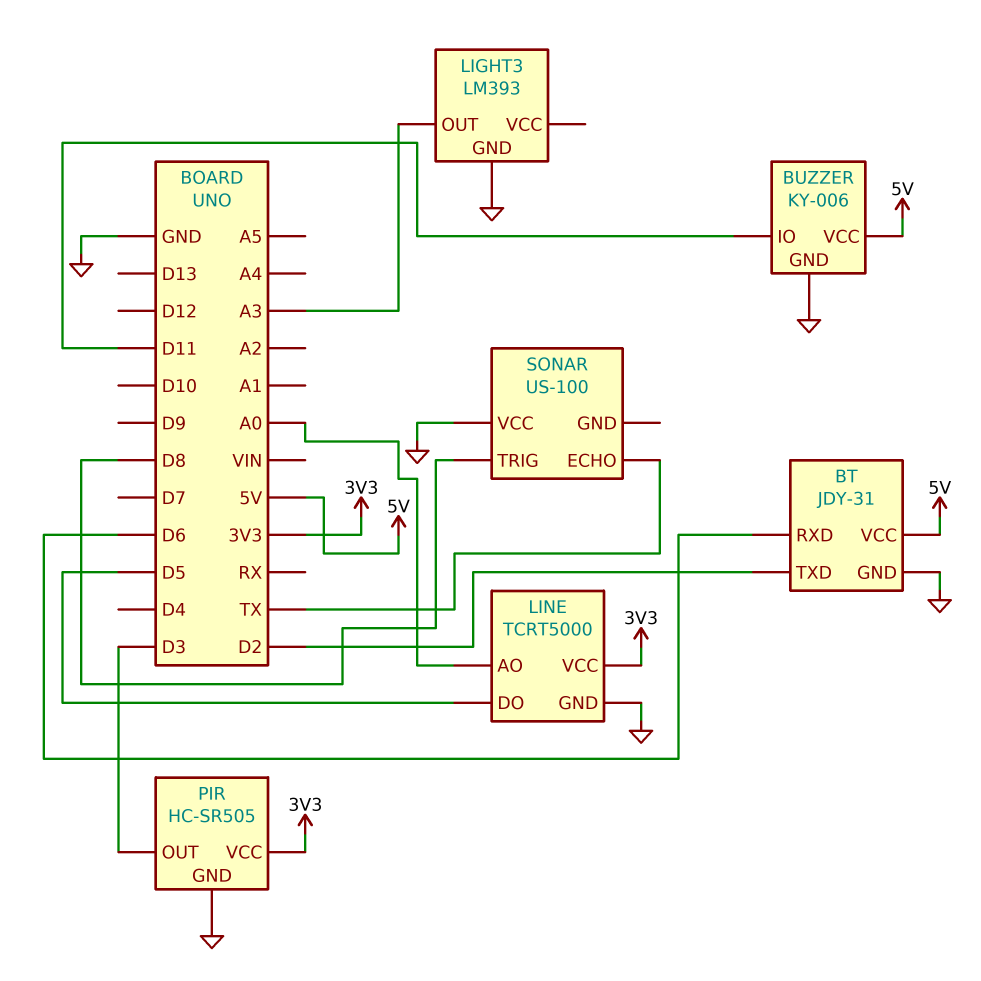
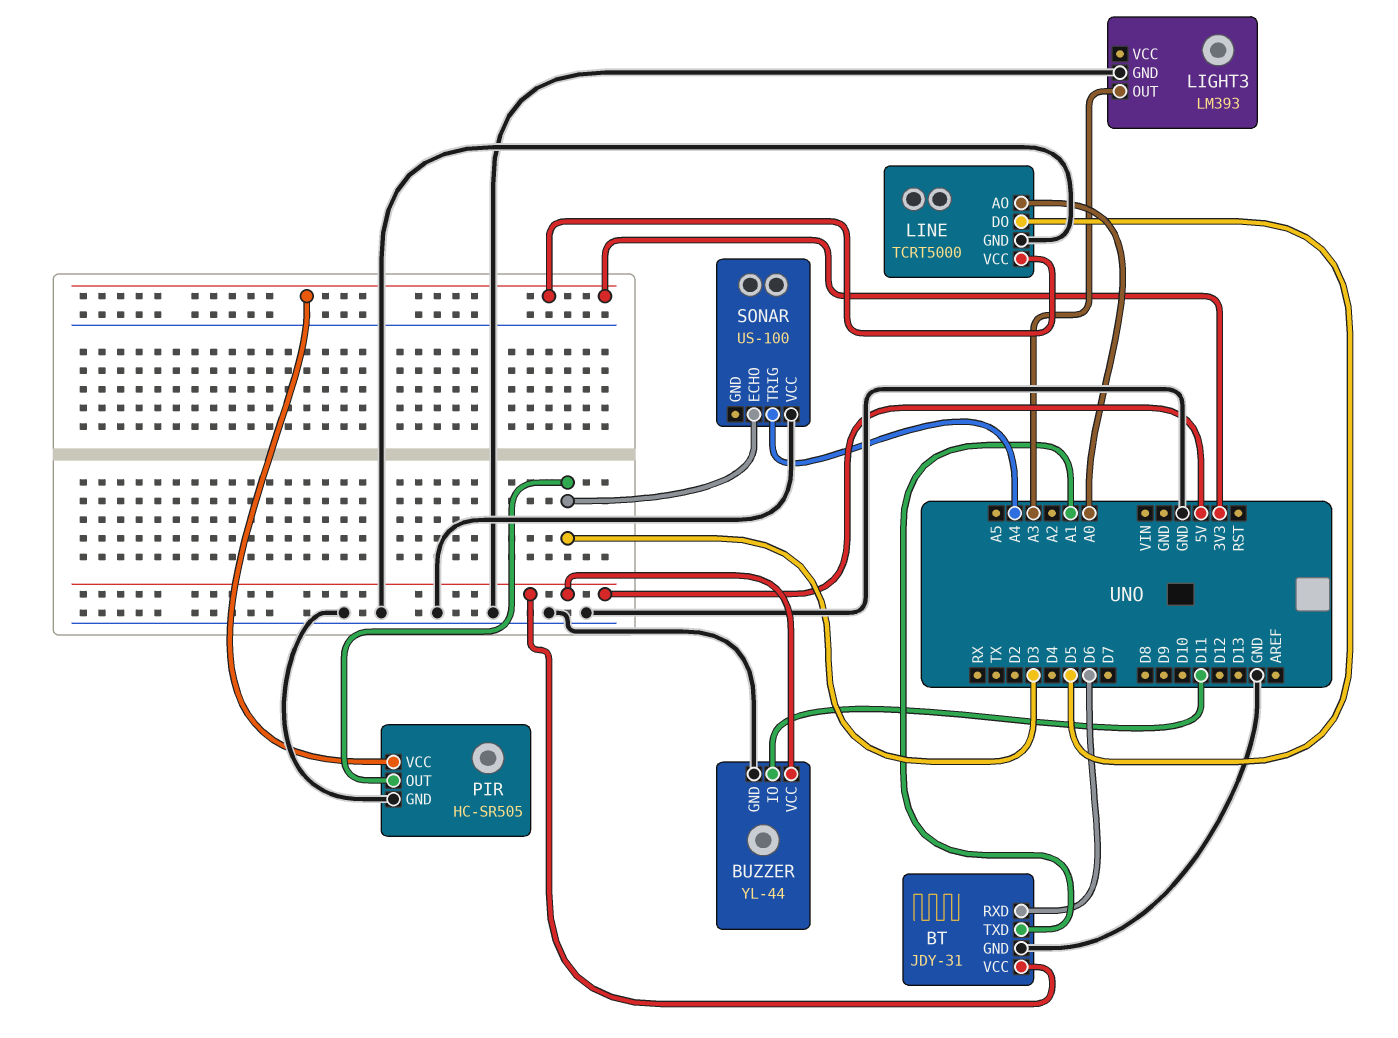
BT pin TXD: D2 -> A1
BUZZER: KY-006 -> YL-44
SONAR pin ECHO: TX -> D3
SONAR pin TRIG: D8 -> A4

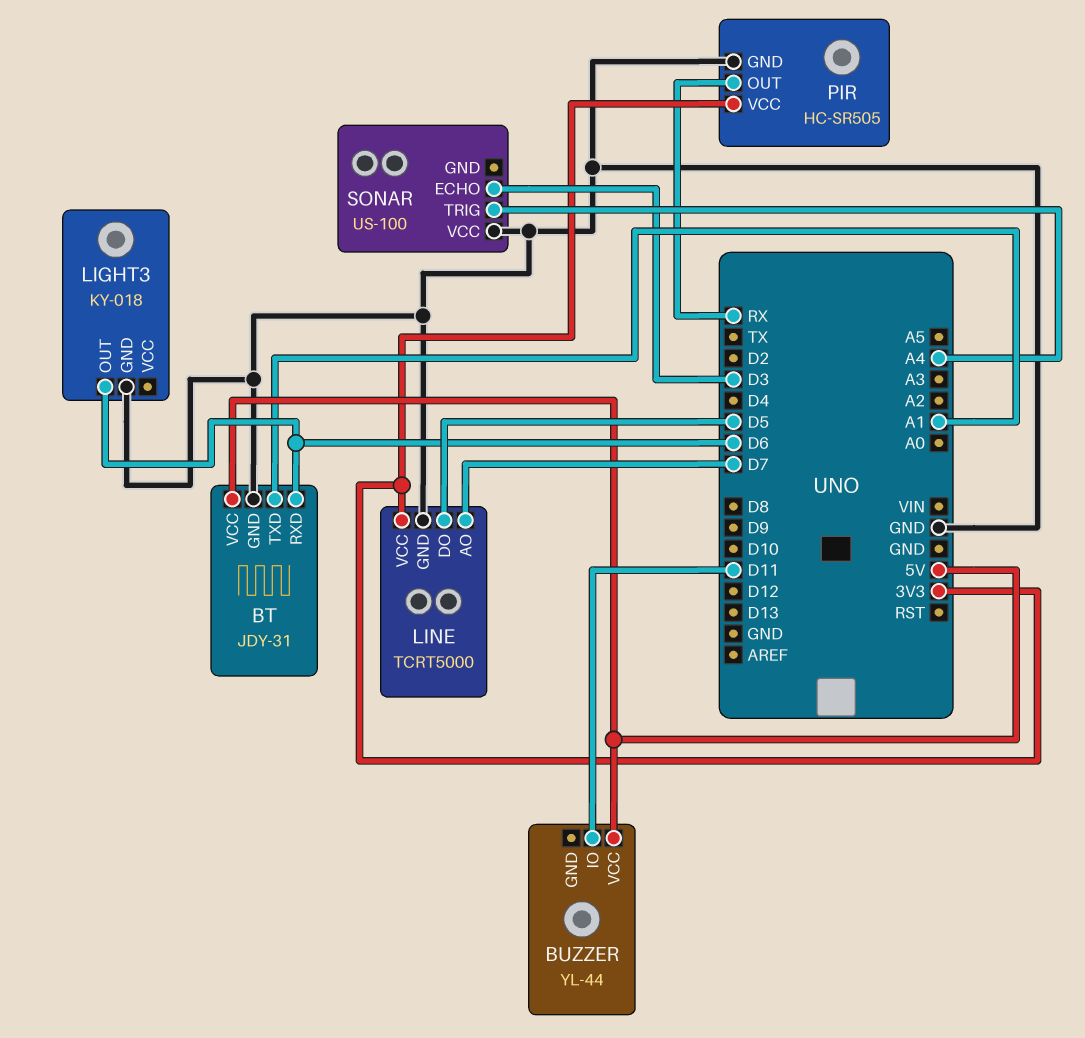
BUZZER pin GND: GND -> none
LIGHT3: LM393 -> KY-018
LIGHT3 pin OUT: A3 -> D6
LINE pin AO: A0 -> D7
PIR pin OUT: D3 -> RX

